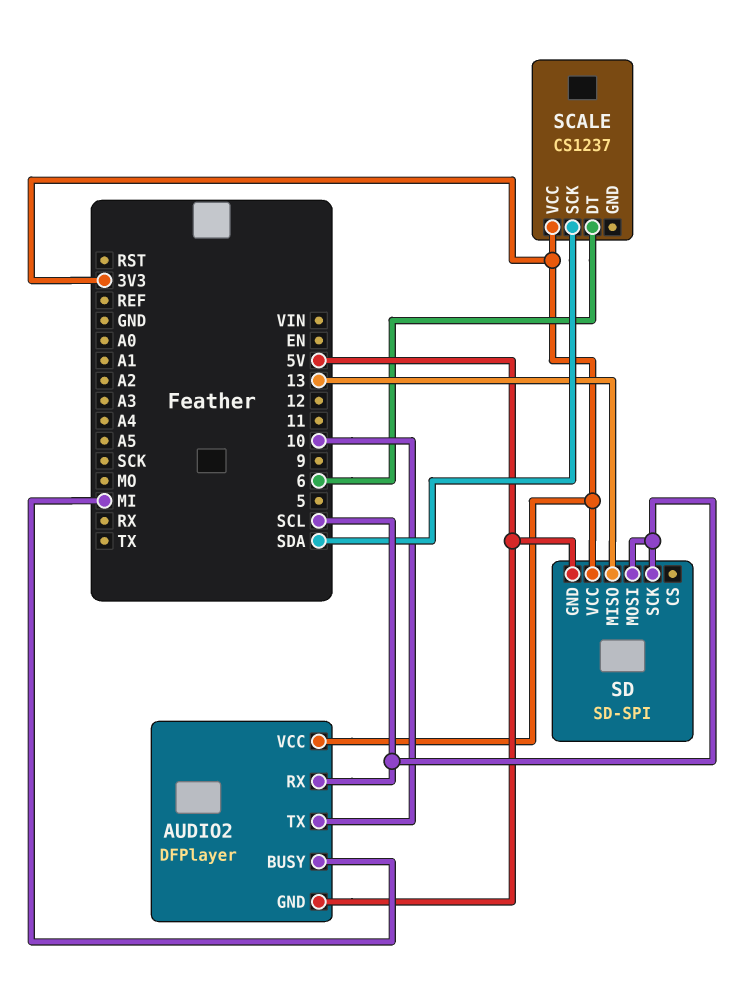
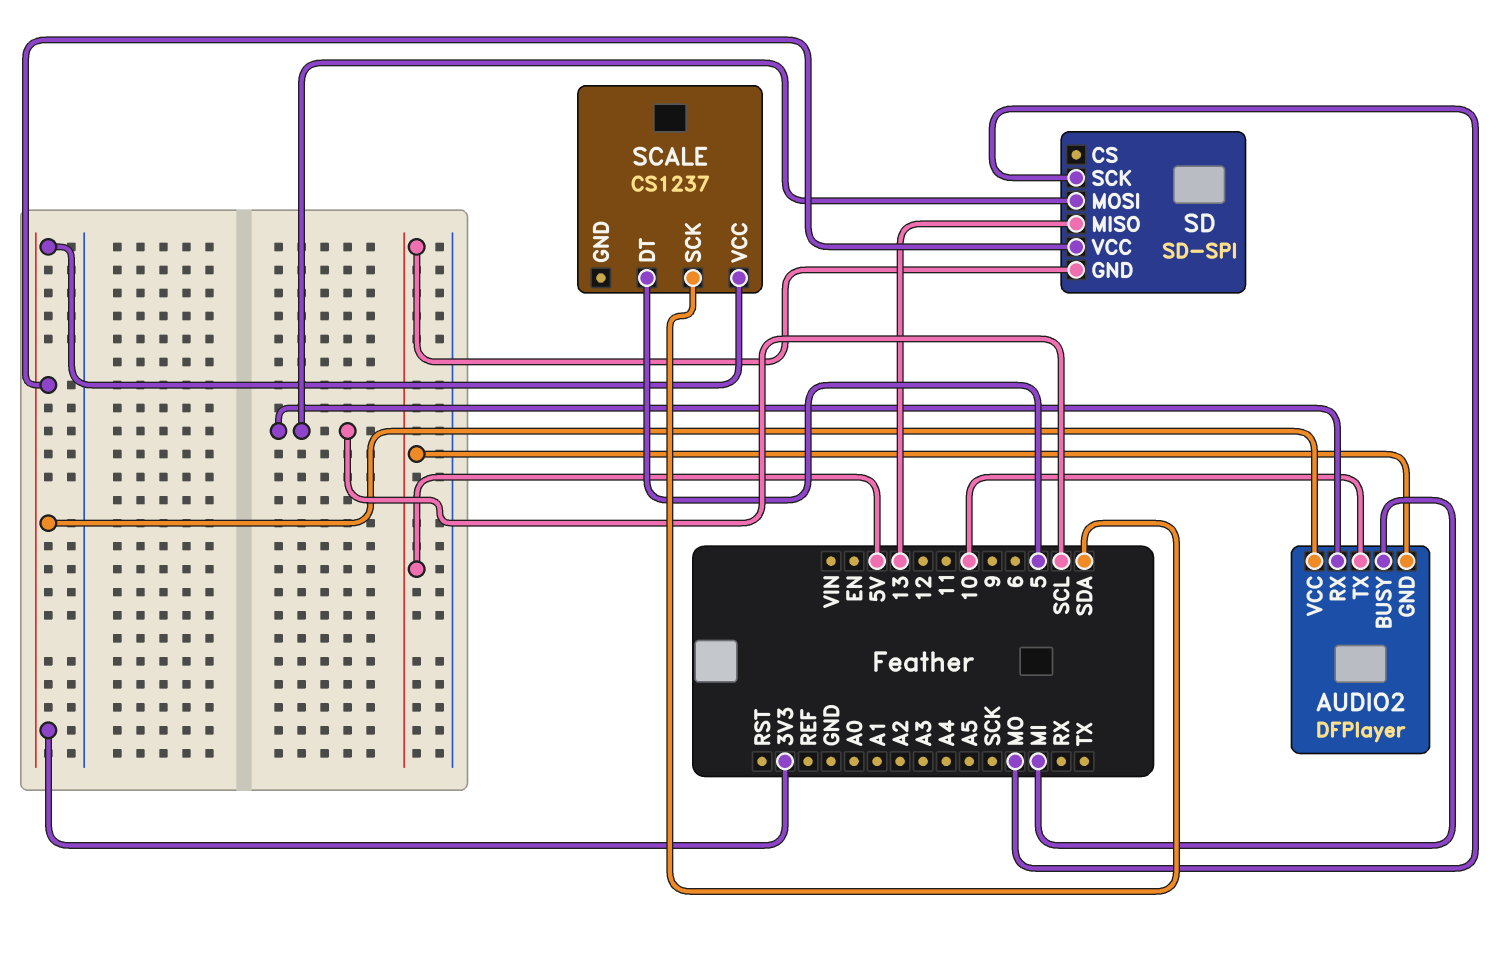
SCALE pin DT: 6 -> 5
SD pin SCK: SCL -> MO

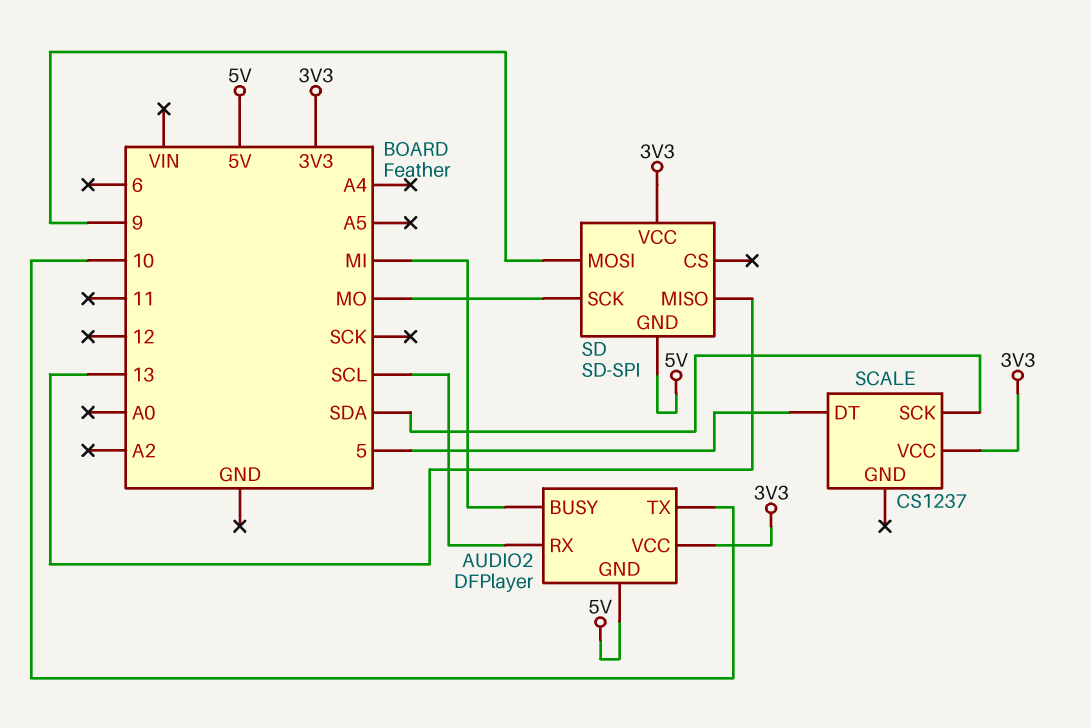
SD pin MOSI: SCL -> 9

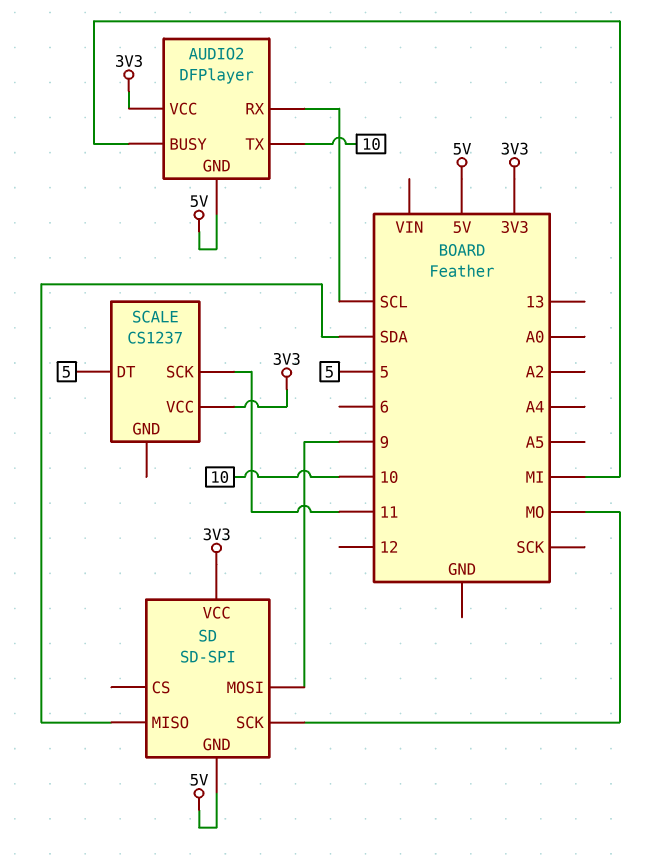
SCALE pin SCK: SDA -> 11
SD pin MISO: 13 -> SDA

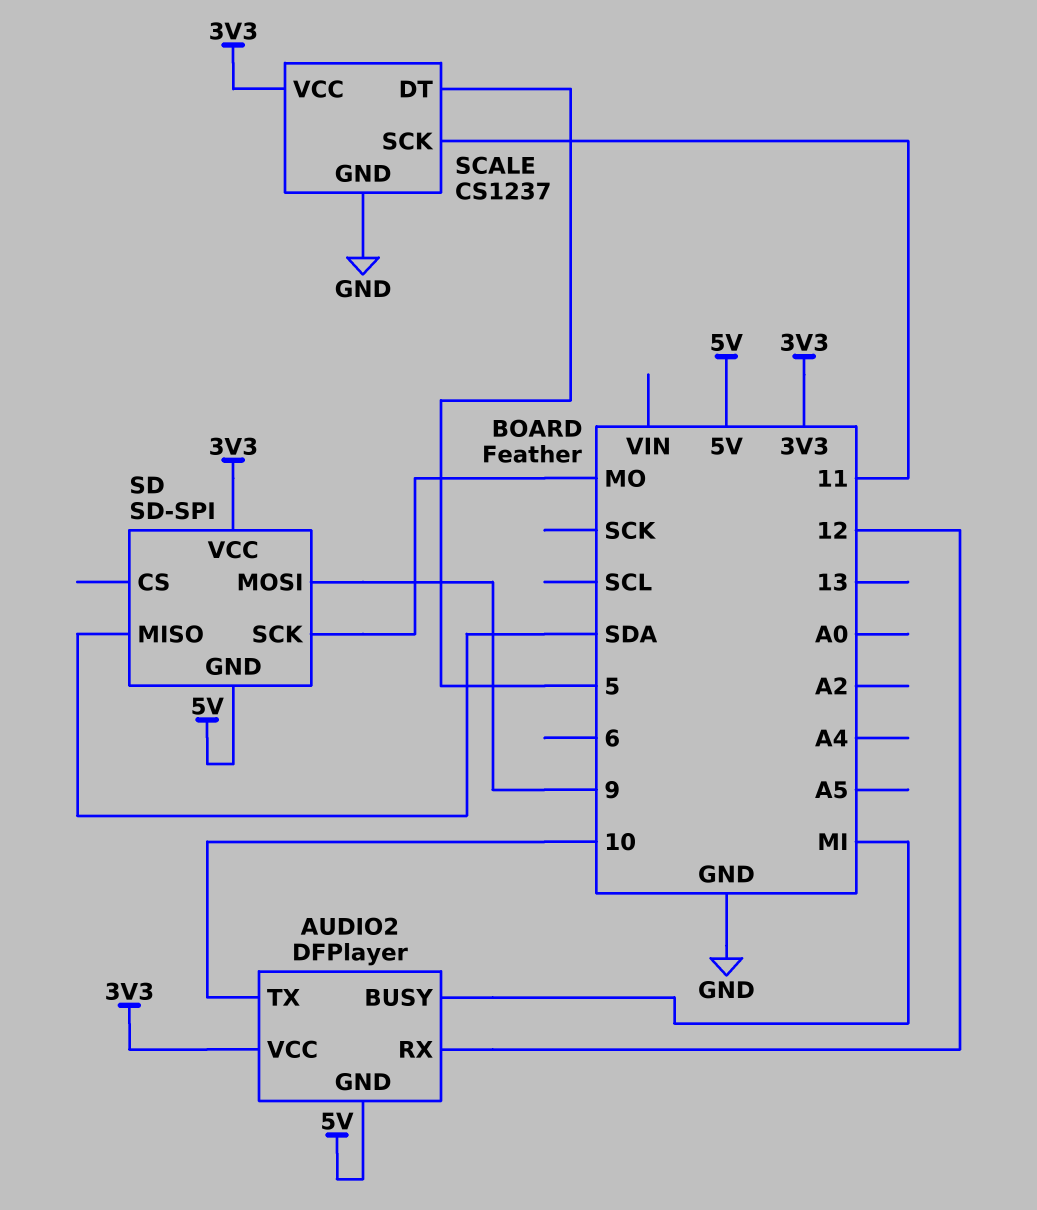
AUDIO2 pin RX: SCL -> 12
SCALE pin GND: none -> GND

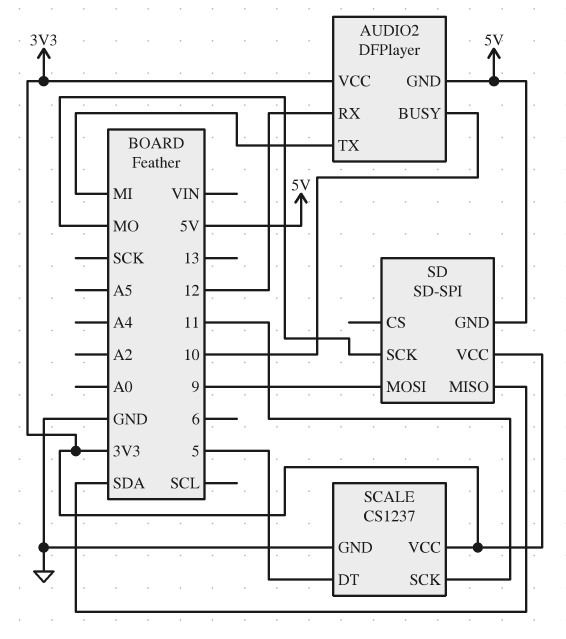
AUDIO2 pin BUSY: MI -> 10
AUDIO2 pin TX: 10 -> MI

